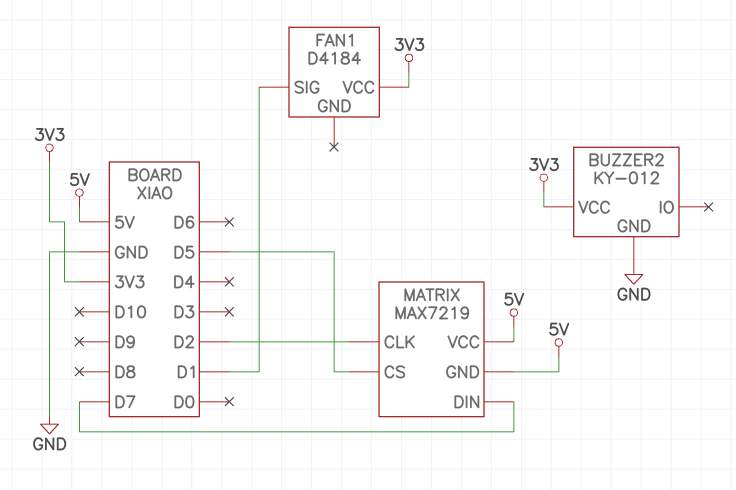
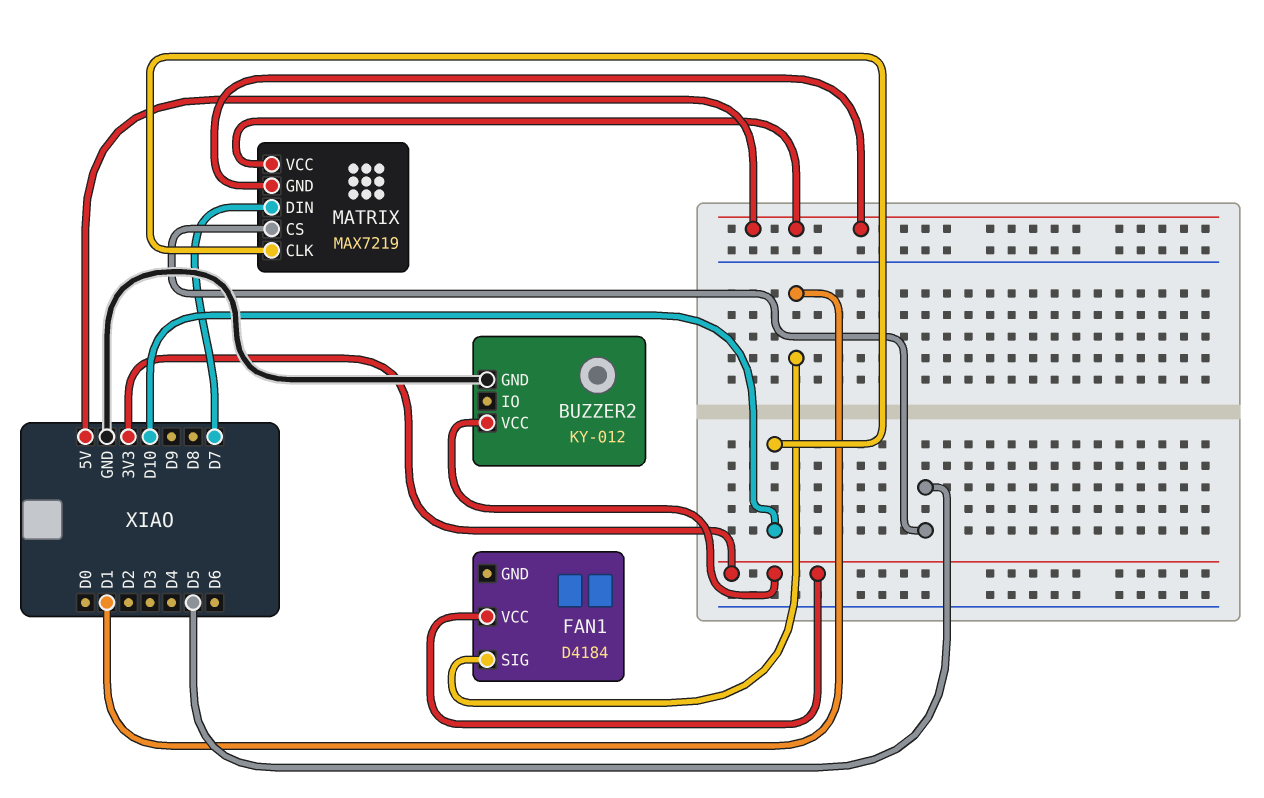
MATRIX pin CLK: D2 -> D10

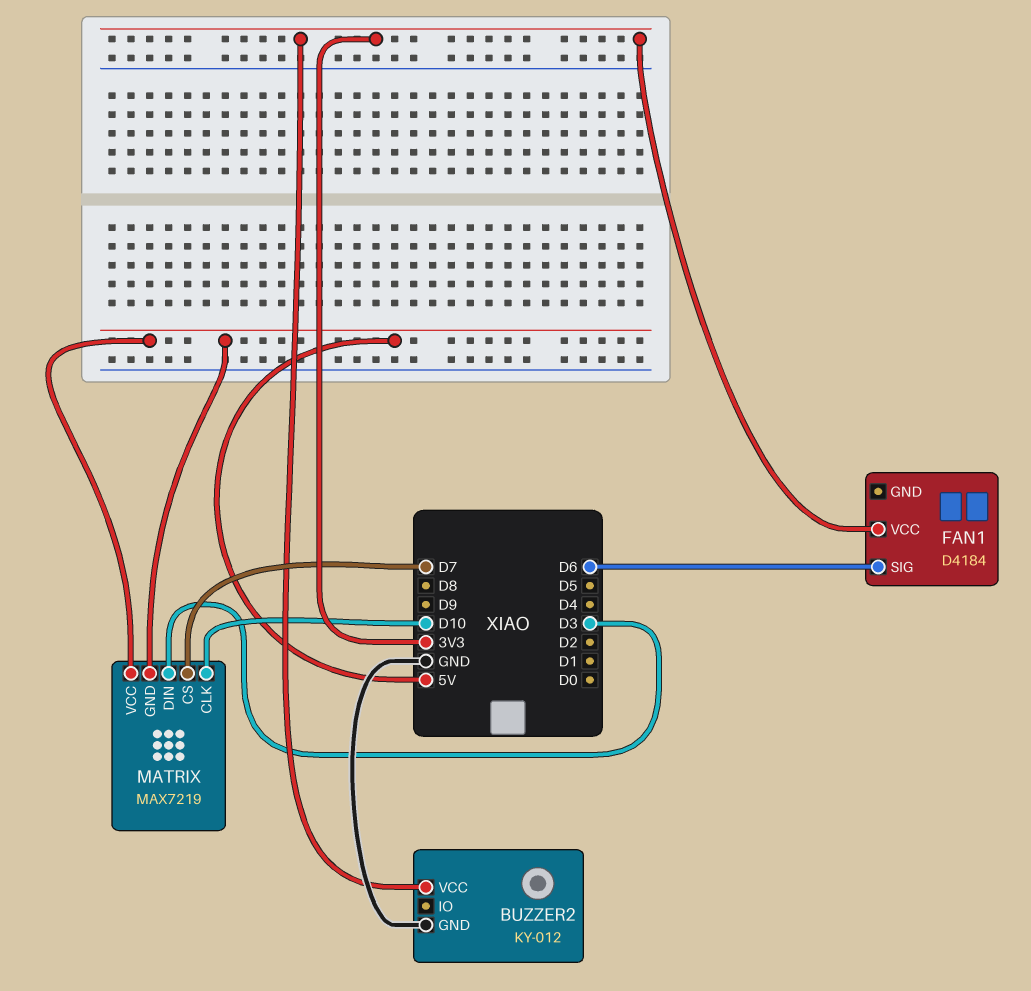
FAN1 pin SIG: D1 -> D6
MATRIX pin CS: D5 -> D7
MATRIX pin DIN: D7 -> D3

